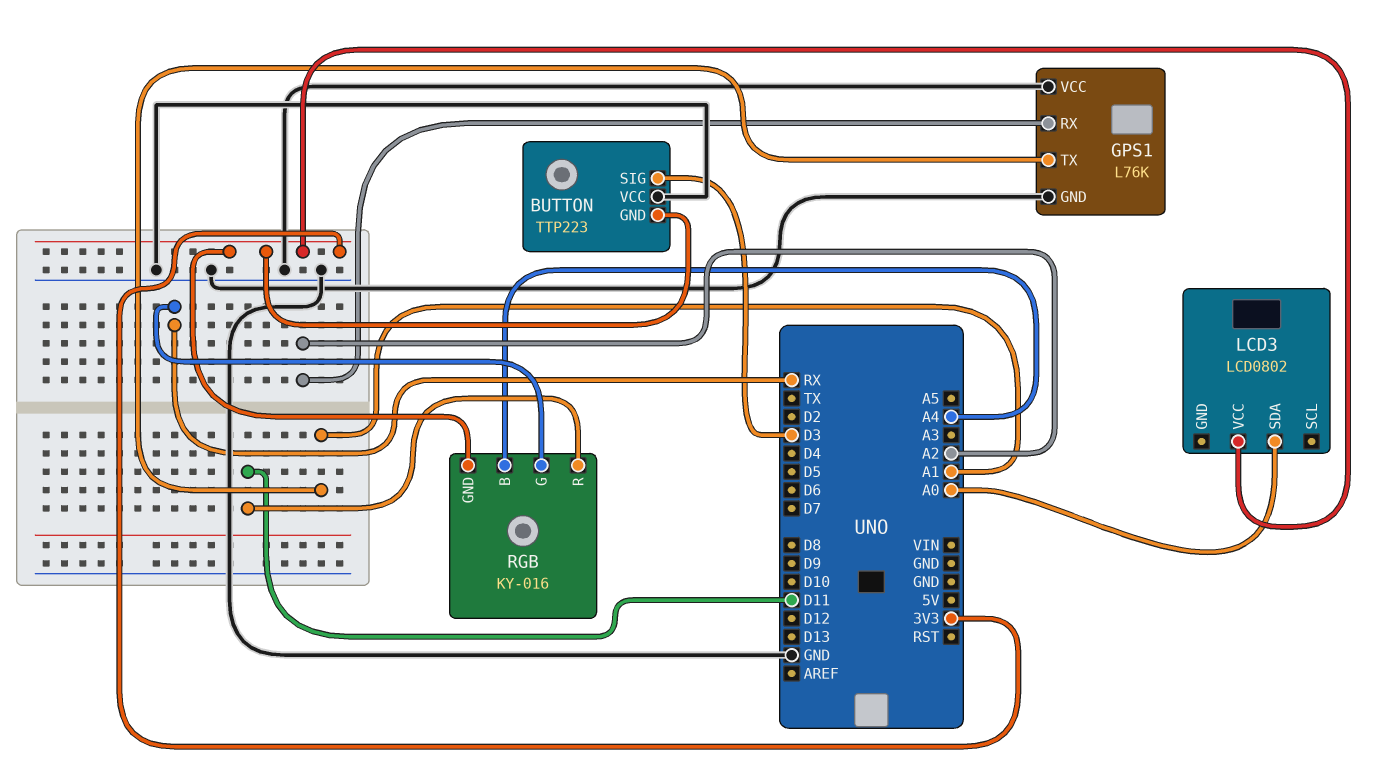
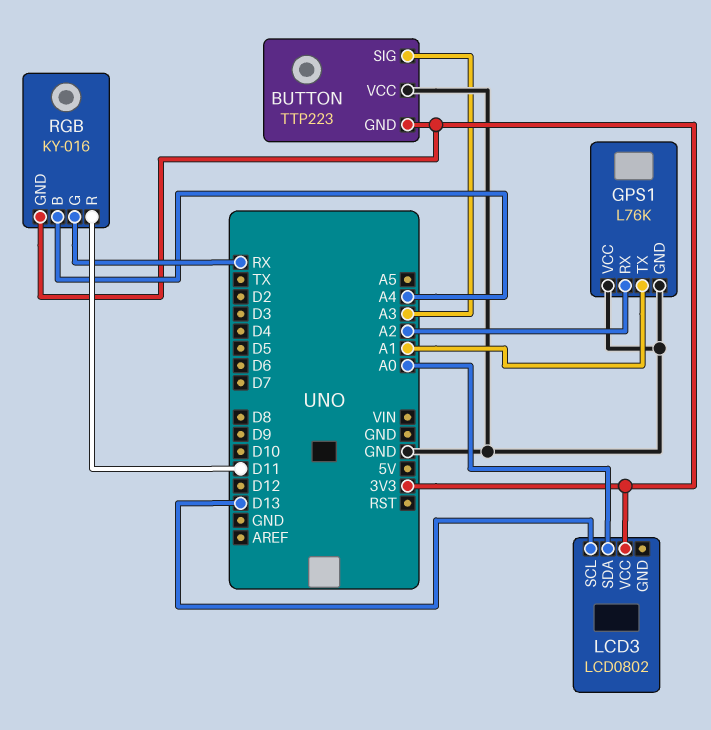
BUTTON pin SIG: D3 -> A3
LCD3 pin SCL: none -> D13

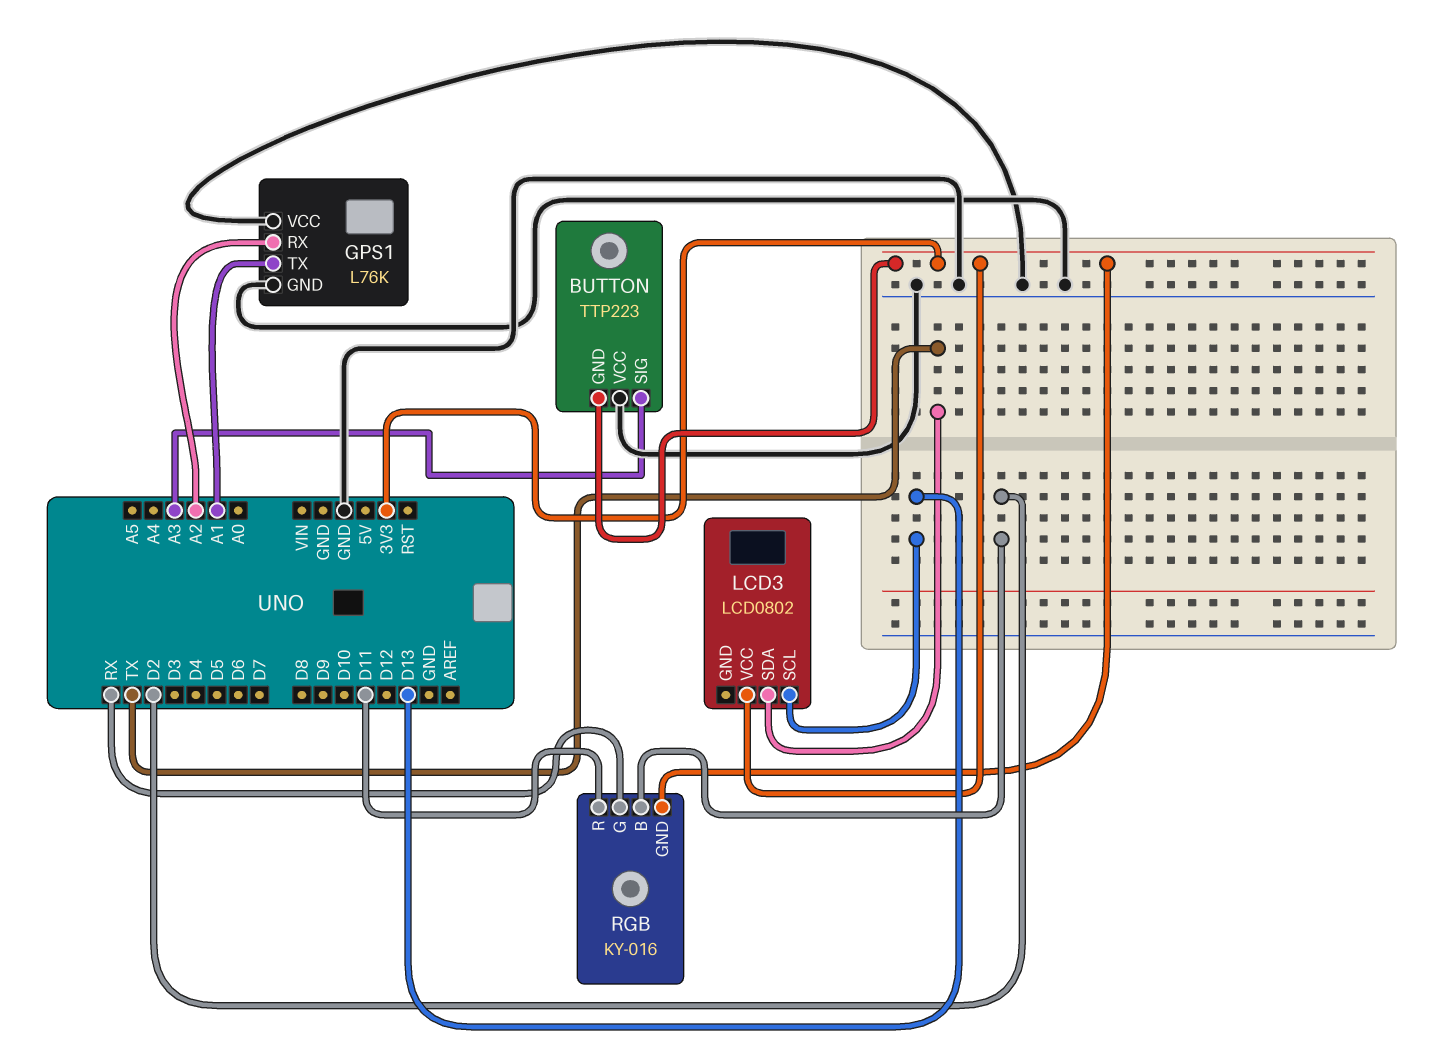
LCD3 pin SDA: A0 -> TX
RGB pin B: A4 -> D2

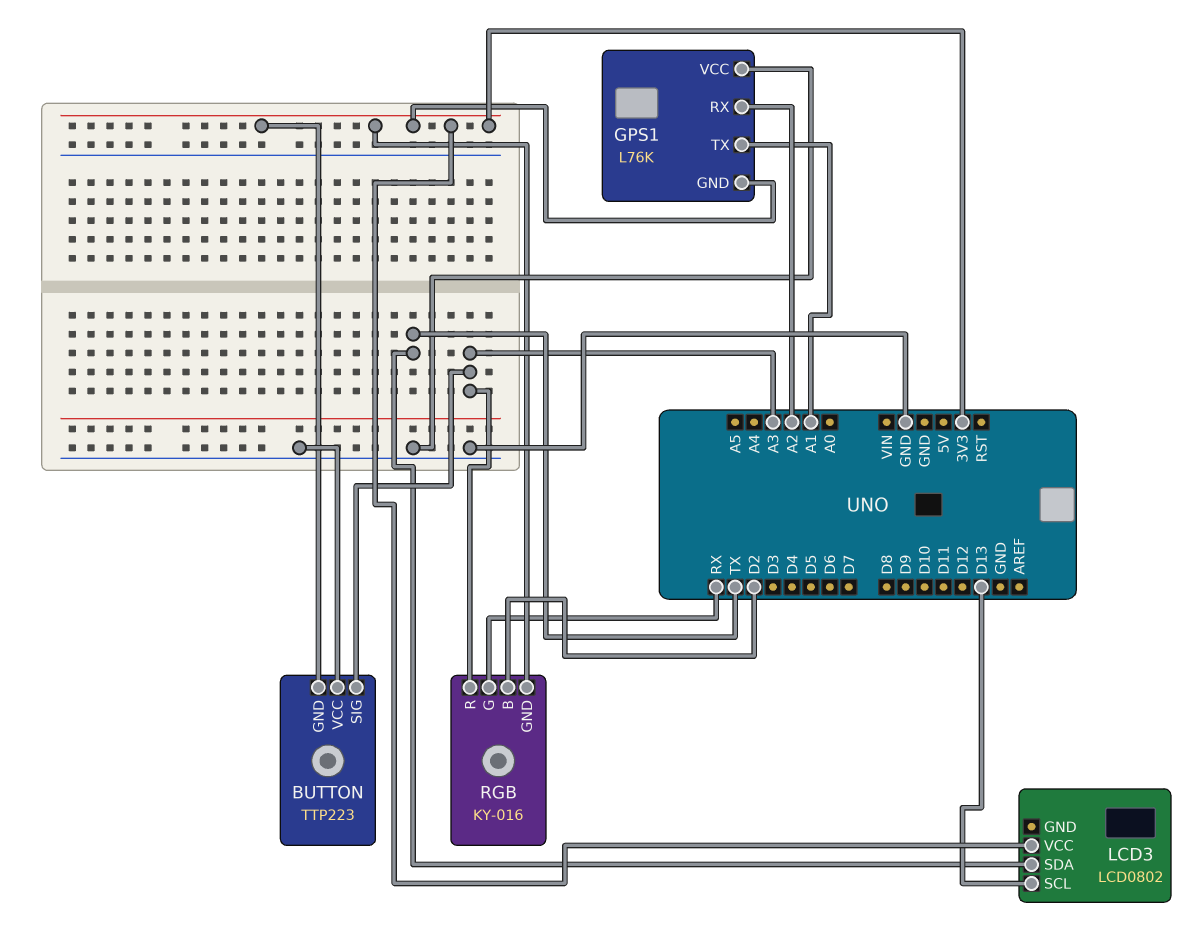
GPS1 pin GND: GND -> 3V3
RGB pin R: D11 -> A3

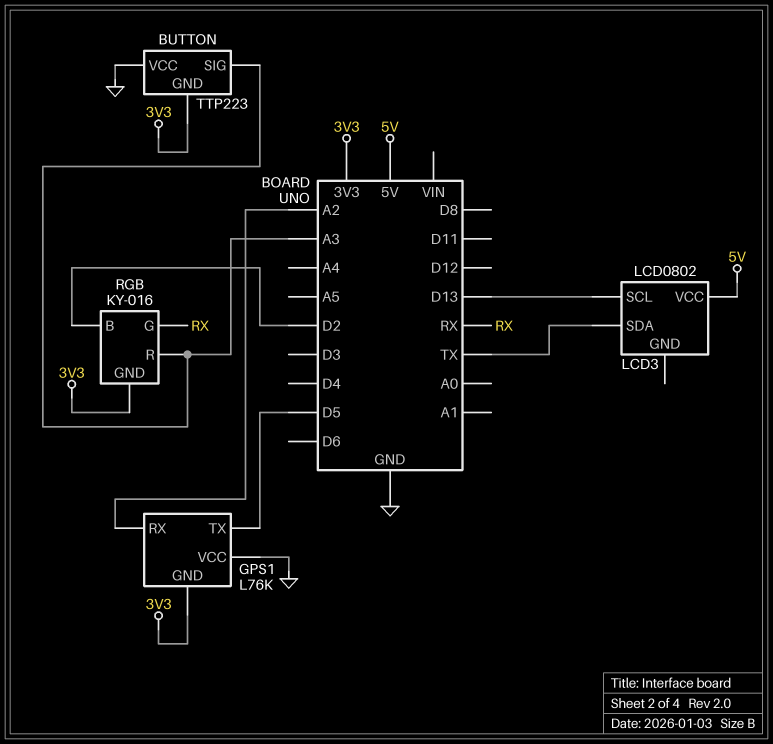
GPS1 pin TX: A1 -> D5
LCD3 pin VCC: 3V3 -> 5V

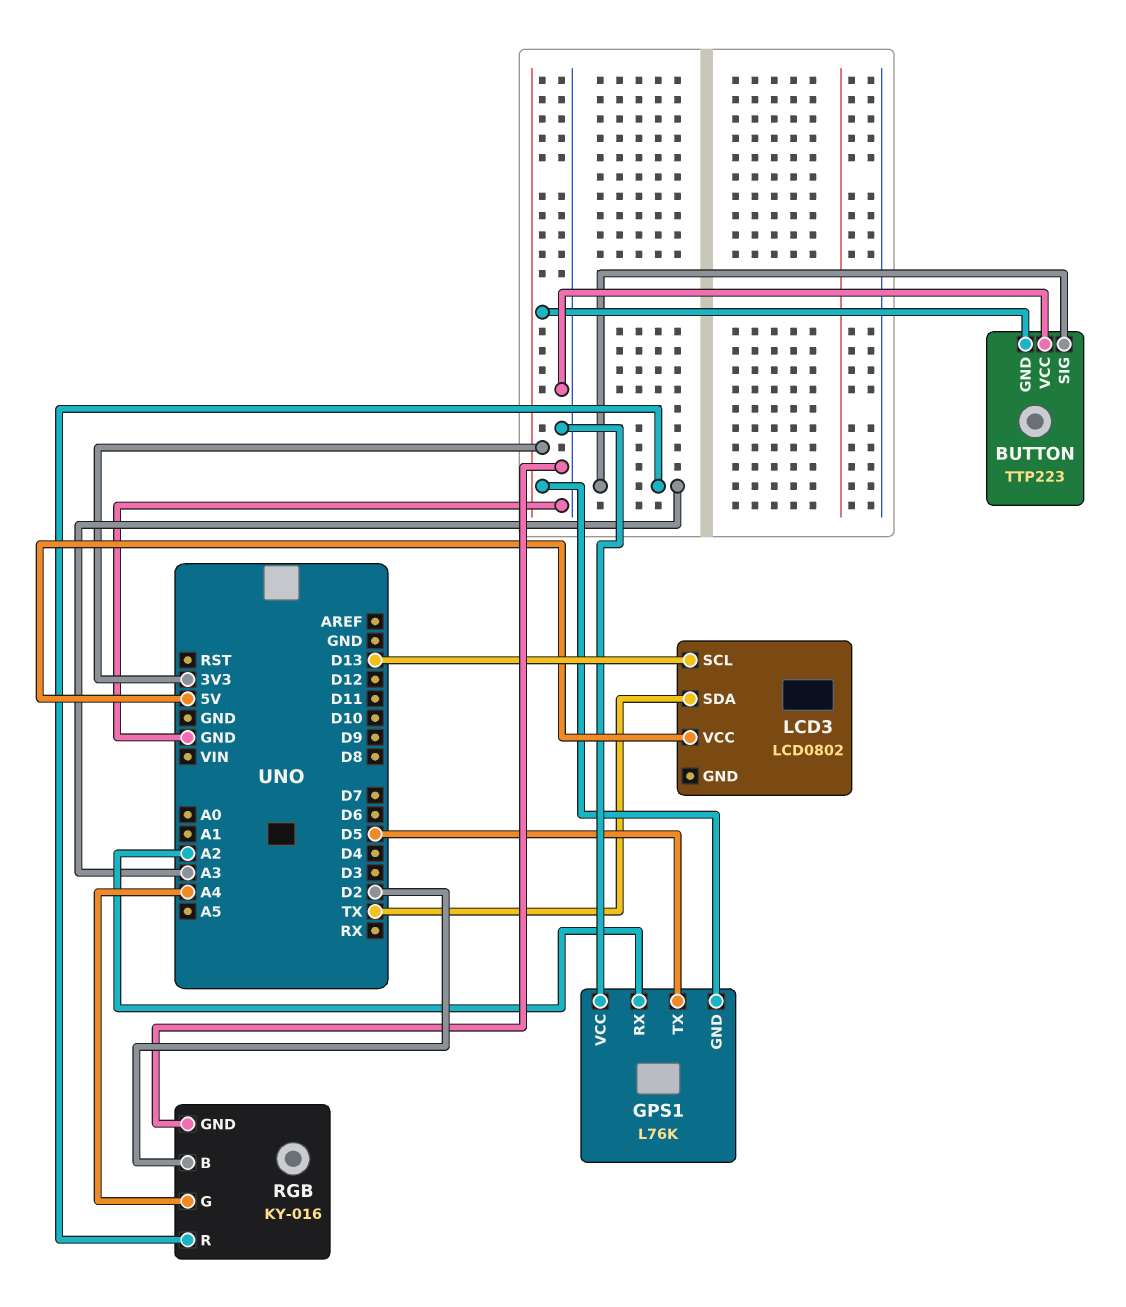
RGB pin G: RX -> A4
RGB pin GND: 3V3 -> GND

